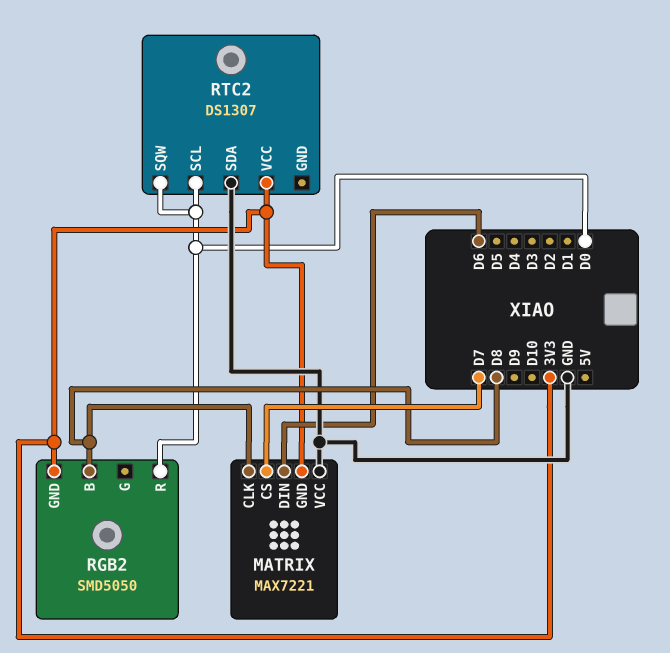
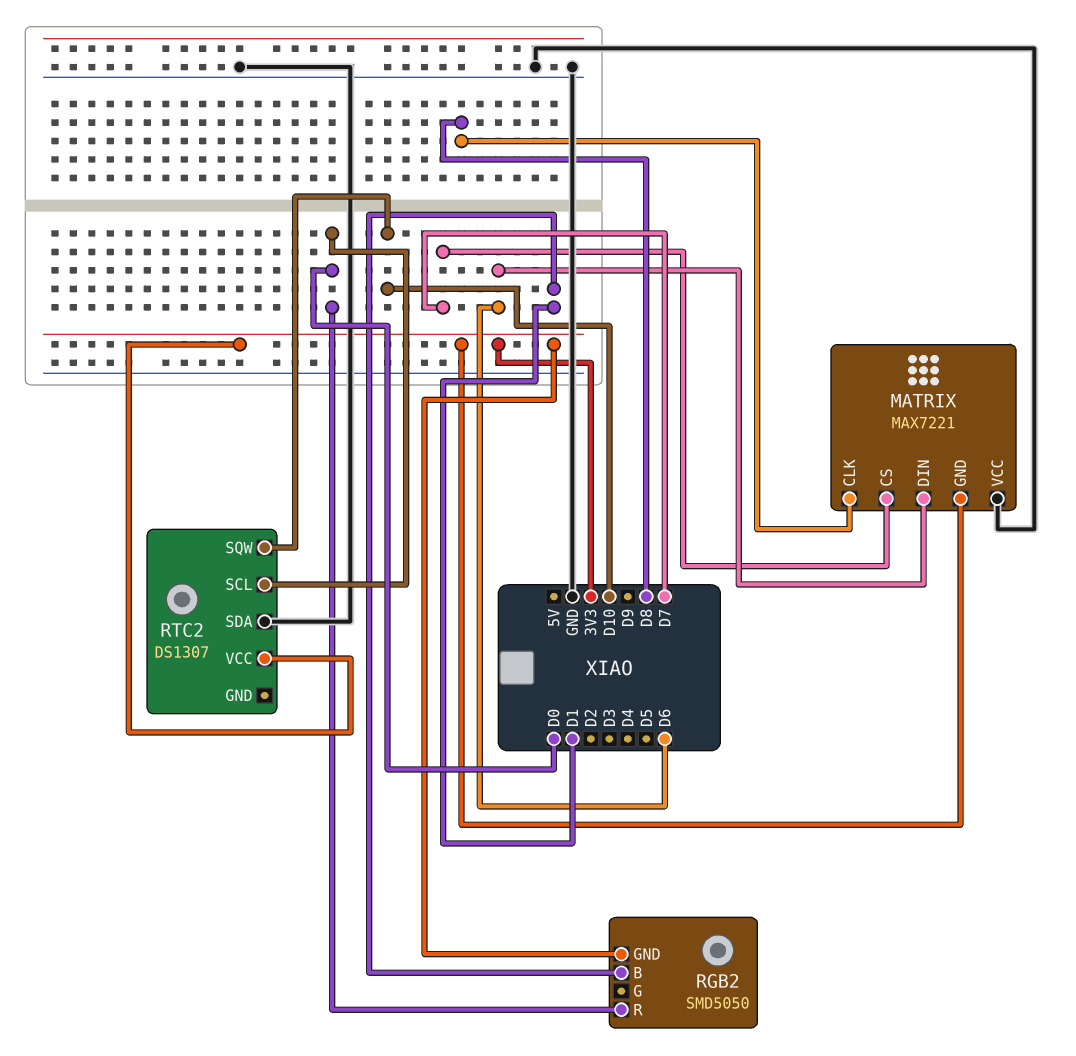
RGB2 pin B: D8 -> D1
RTC2 pin SQW: D0 -> D10

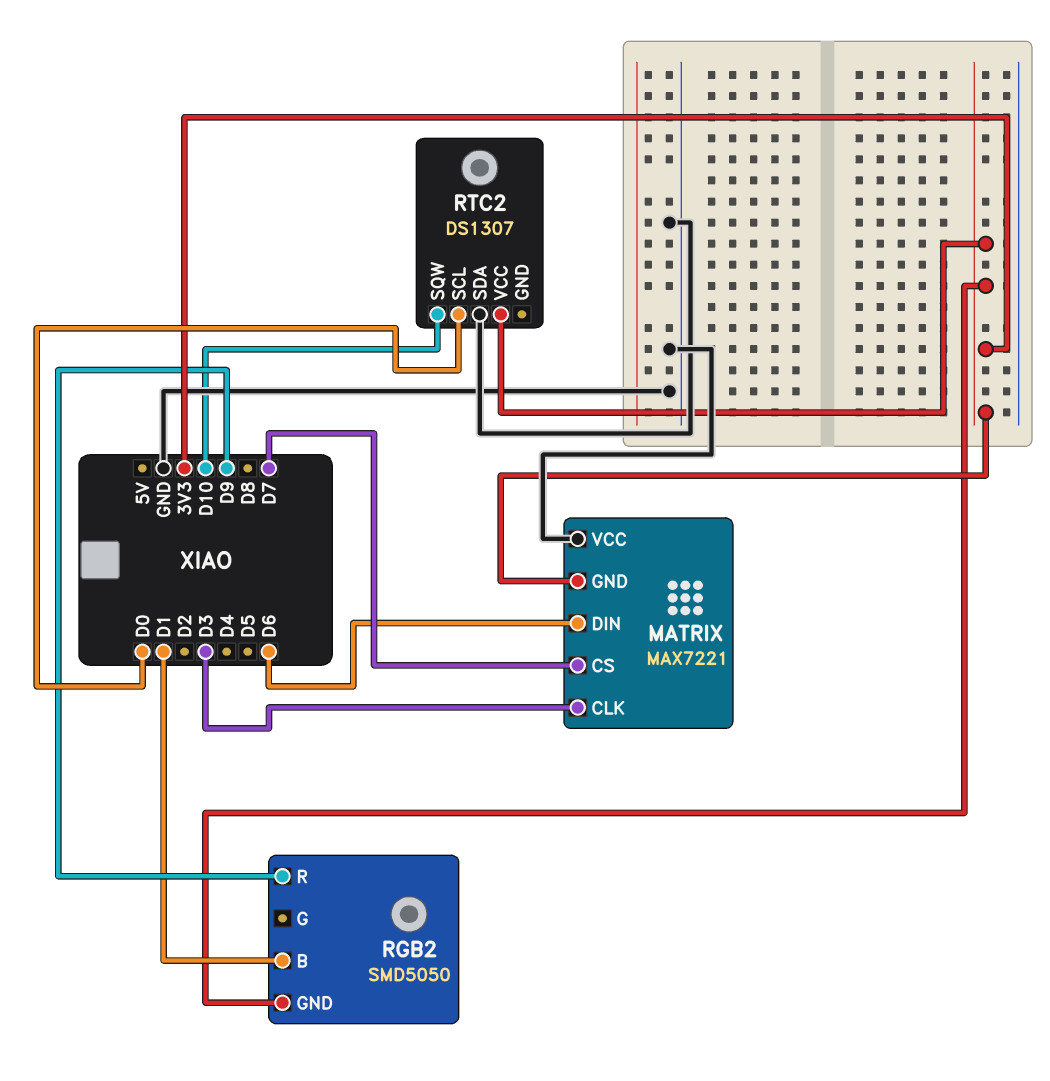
MATRIX pin CLK: D8 -> D3
RGB2 pin R: D0 -> D9

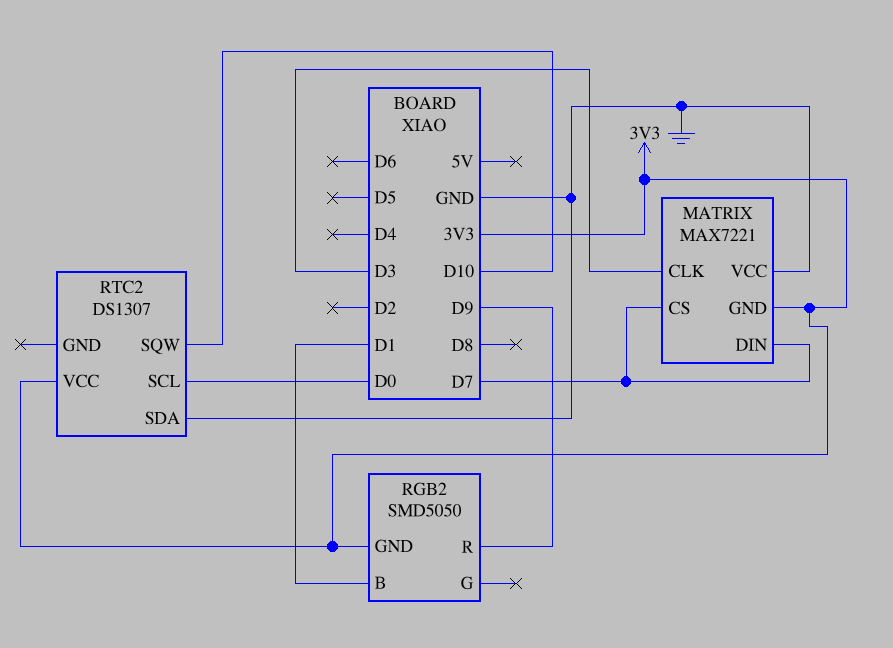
MATRIX pin DIN: D6 -> D7

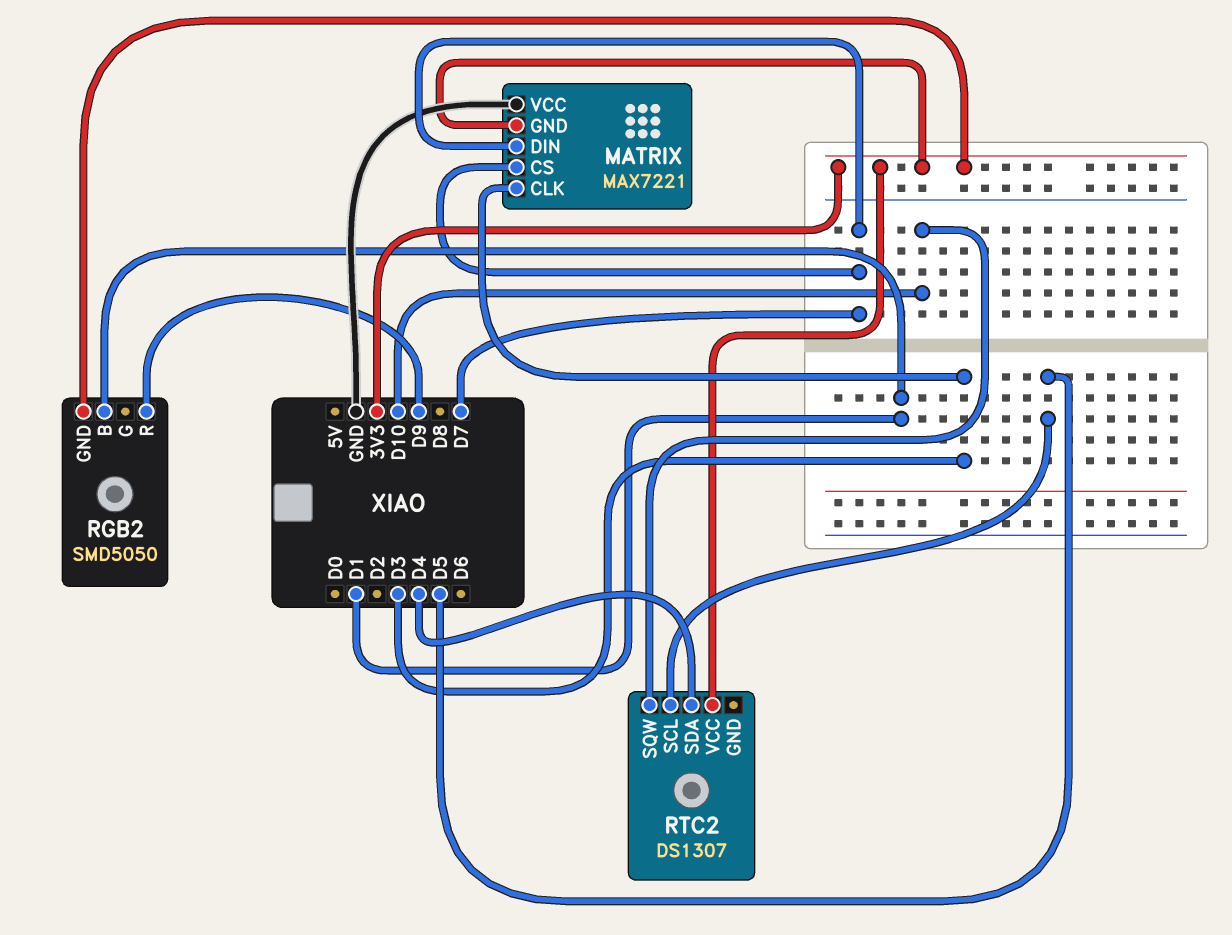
RTC2 pin SCL: D0 -> D5
RTC2 pin SDA: GND -> D4

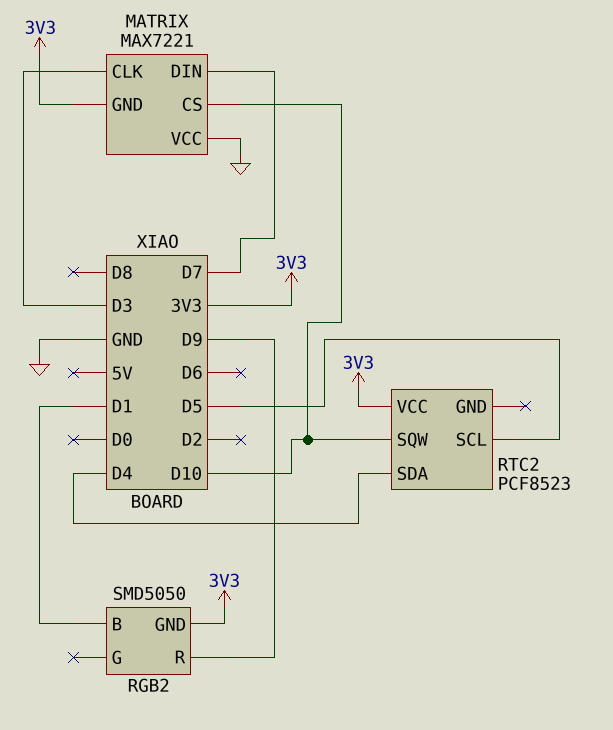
MATRIX pin CS: D7 -> D10
RTC2: DS1307 -> PCF8523

